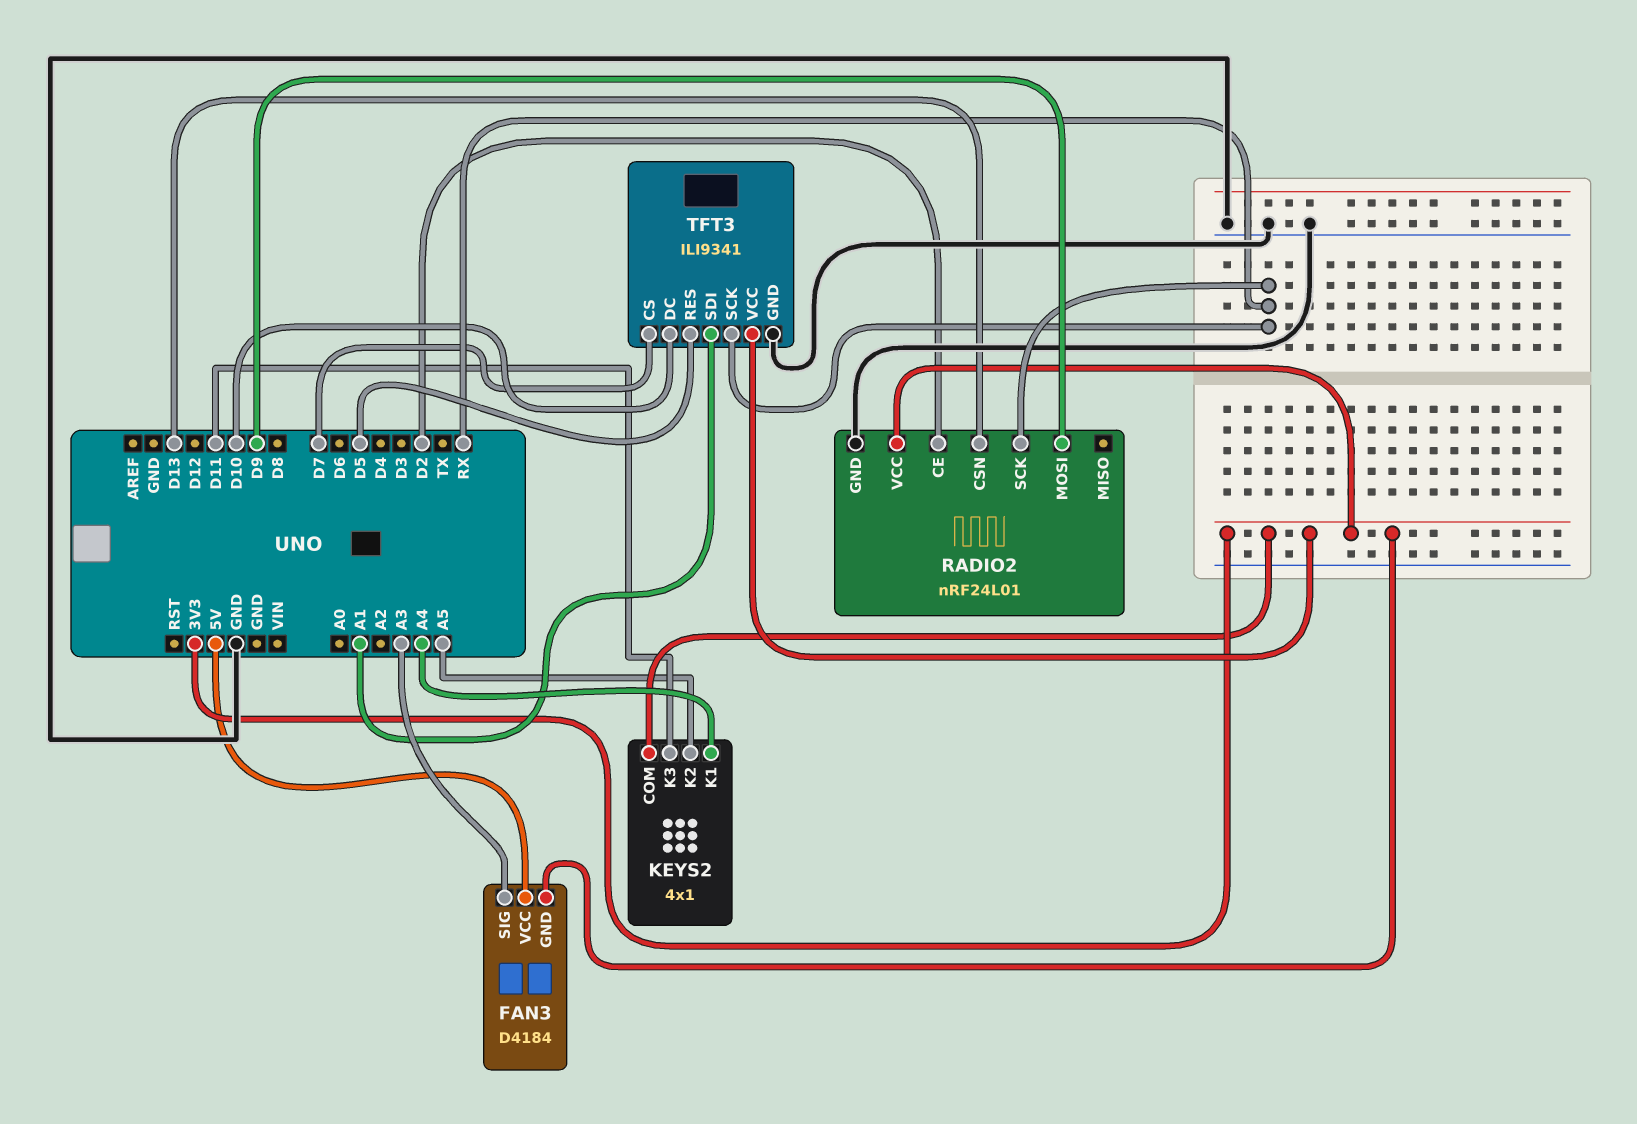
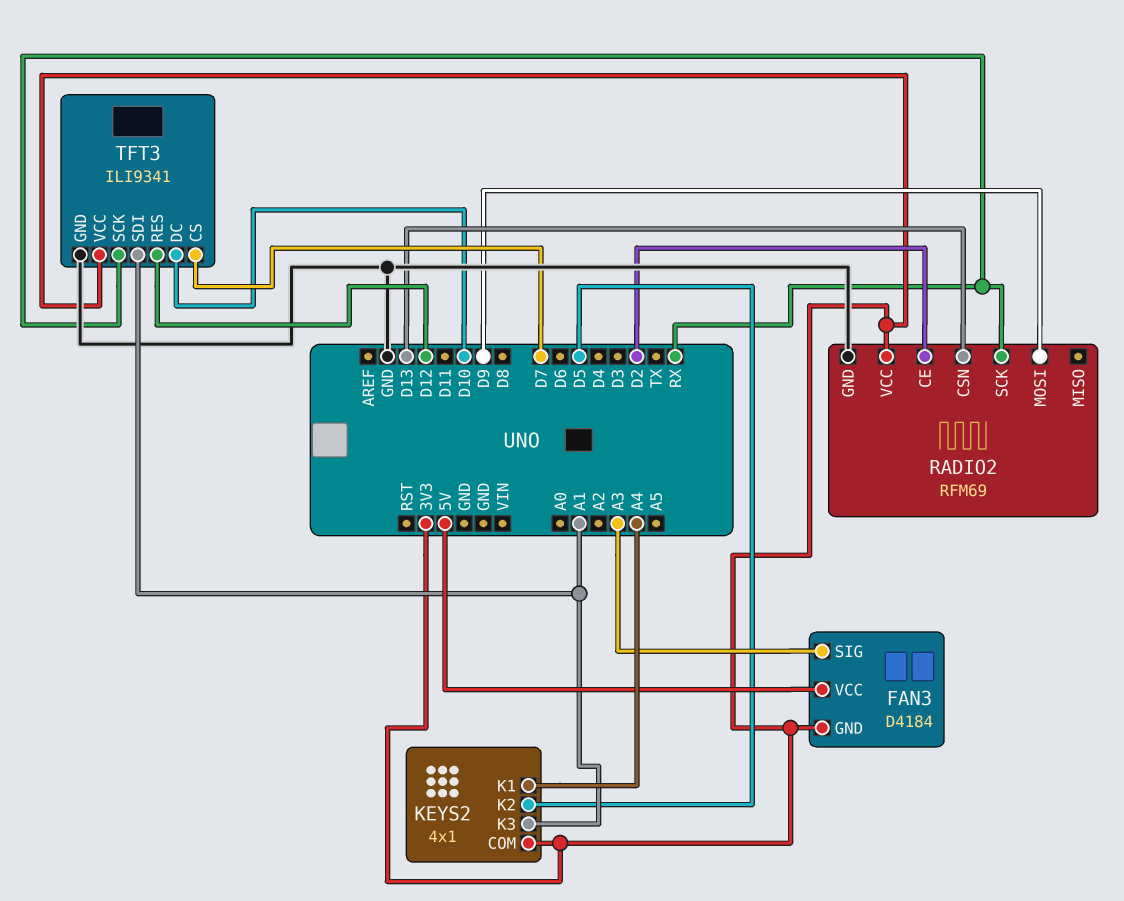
KEYS2 pin K2: A5 -> D5
KEYS2 pin K3: D11 -> A1
RADIO2: nRF24L01 -> RFM69
TFT3 pin RES: D5 -> D12

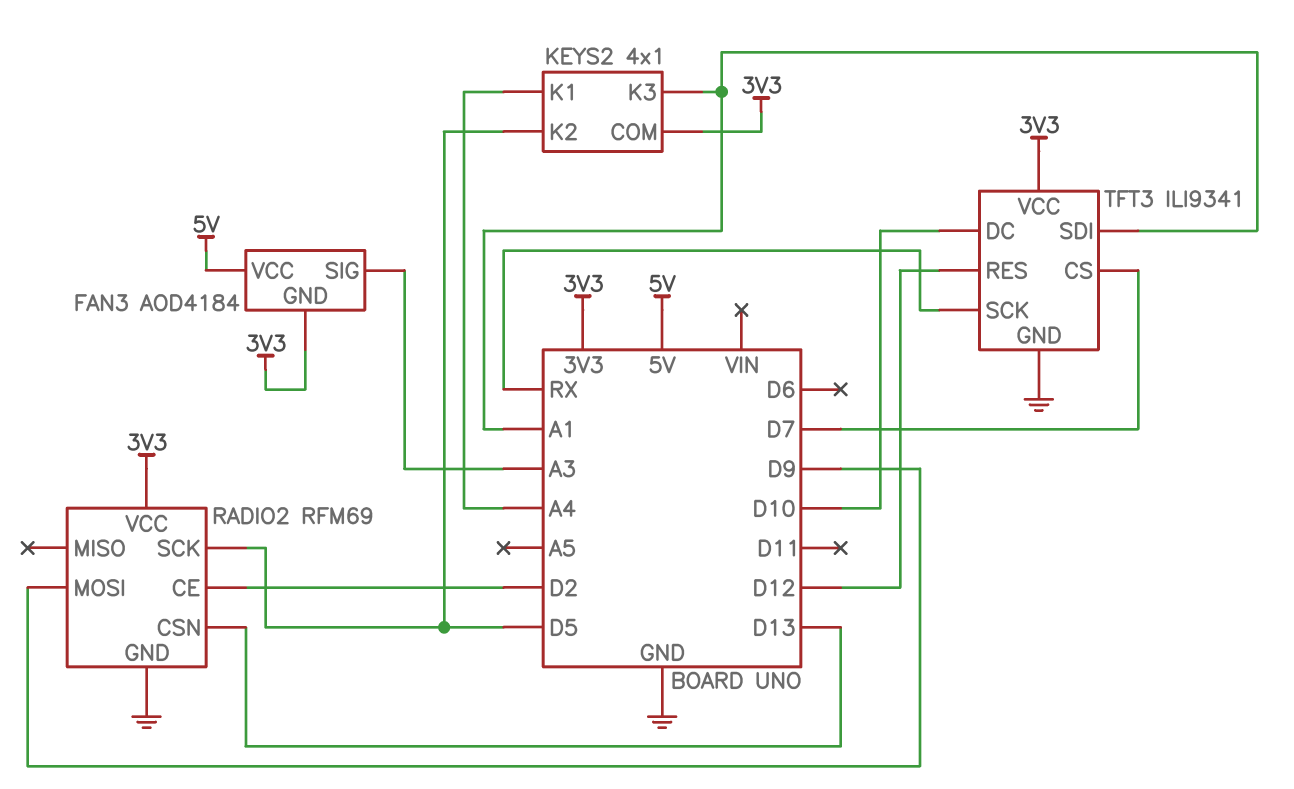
FAN3: D4184 -> AOD4184
RADIO2 pin SCK: RX -> D5

